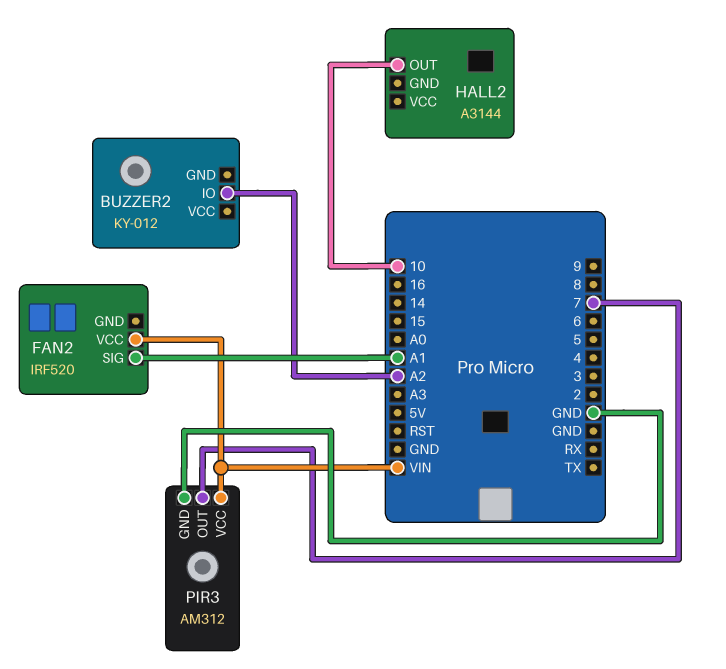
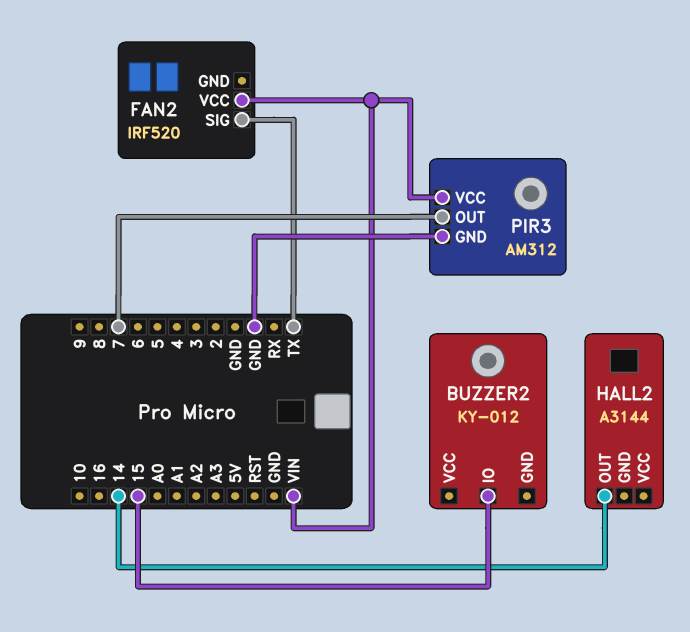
BUZZER2 pin IO: A2 -> 15
FAN2 pin SIG: A1 -> TX
HALL2 pin OUT: 10 -> 14

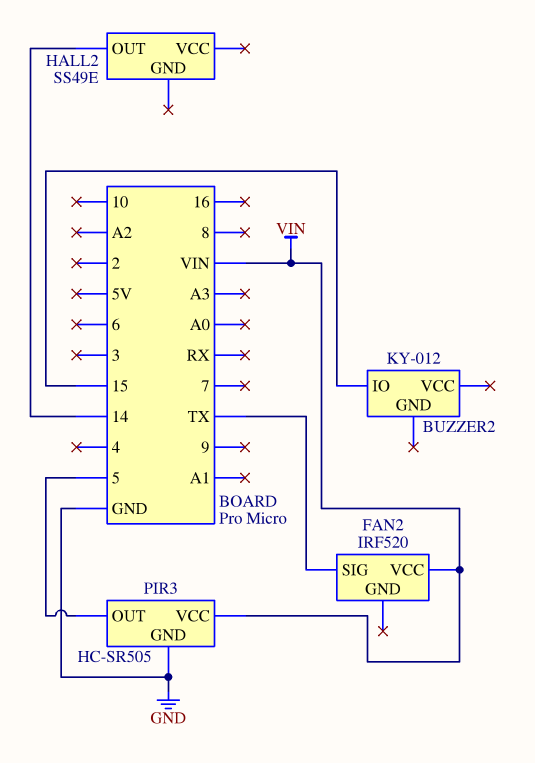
HALL2: A3144 -> SS49E
PIR3: AM312 -> HC-SR505
PIR3 pin OUT: 7 -> 5

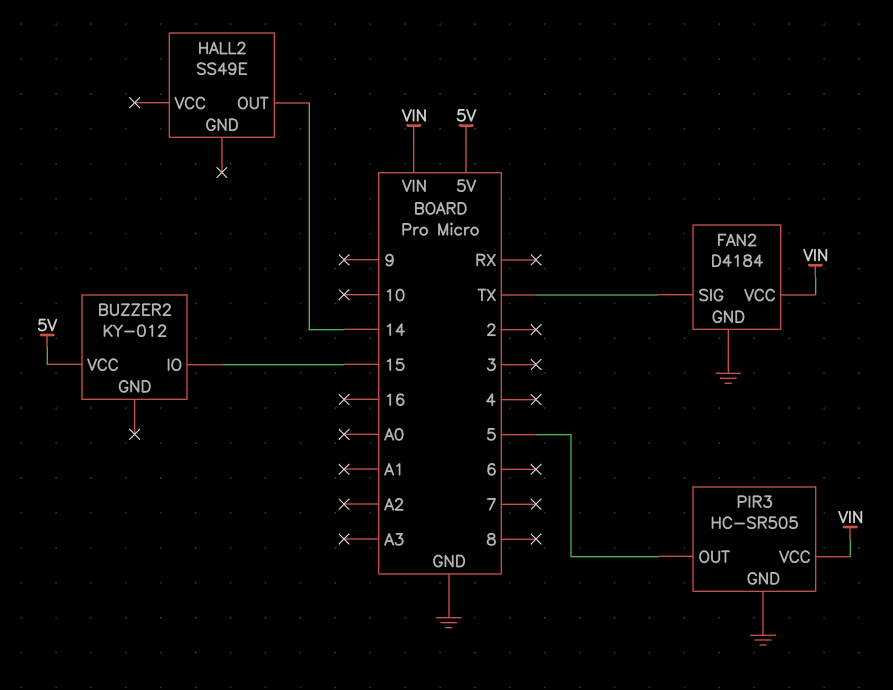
BUZZER2 pin VCC: none -> 5V
FAN2: IRF520 -> D4184
FAN2 pin GND: none -> GND

